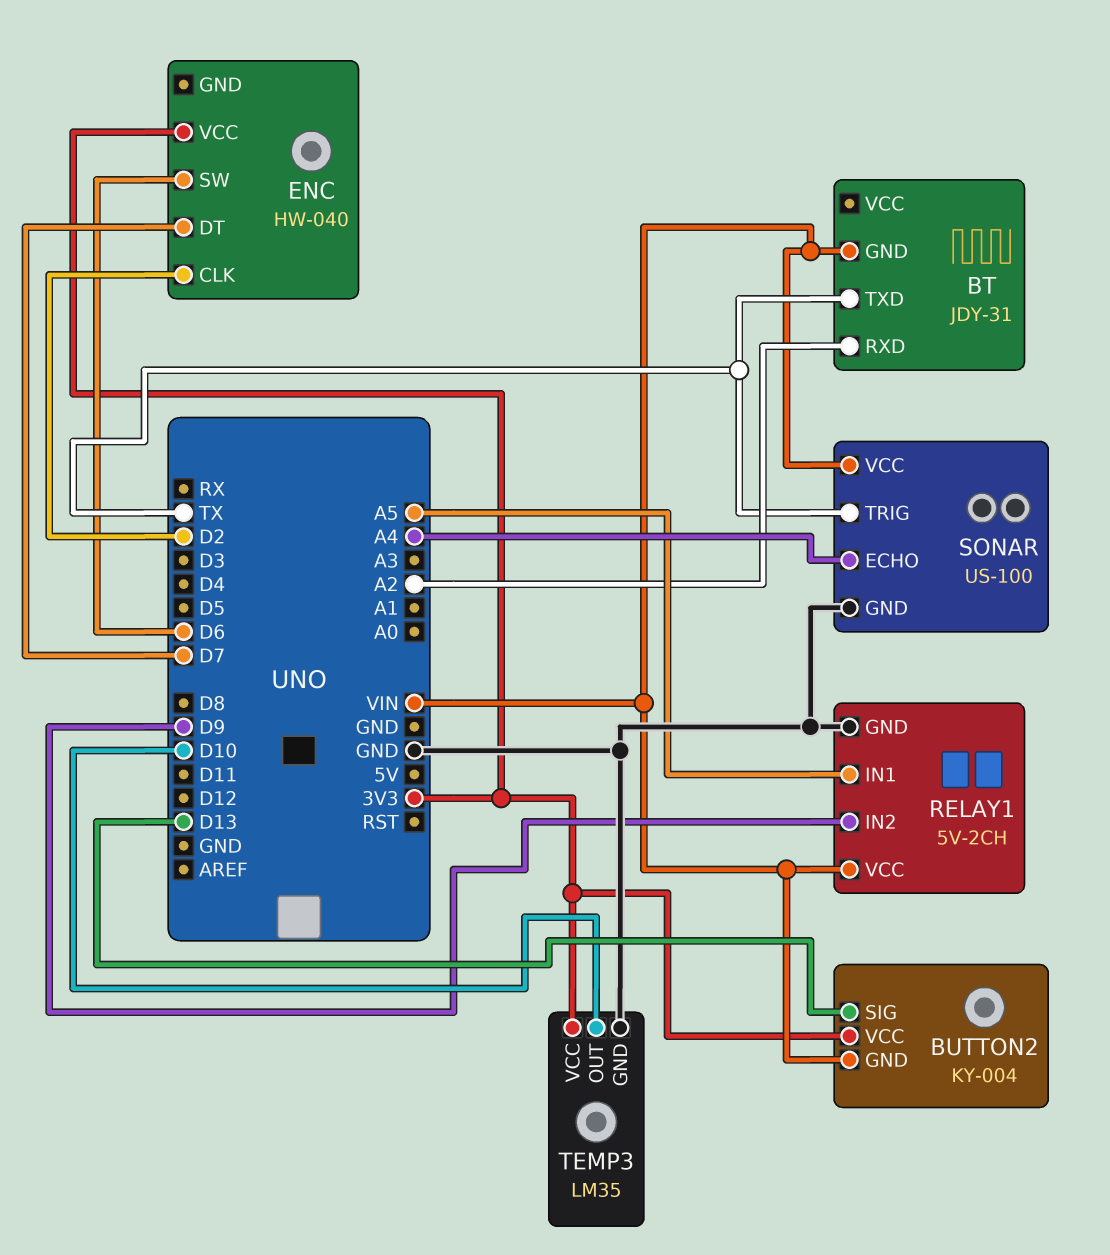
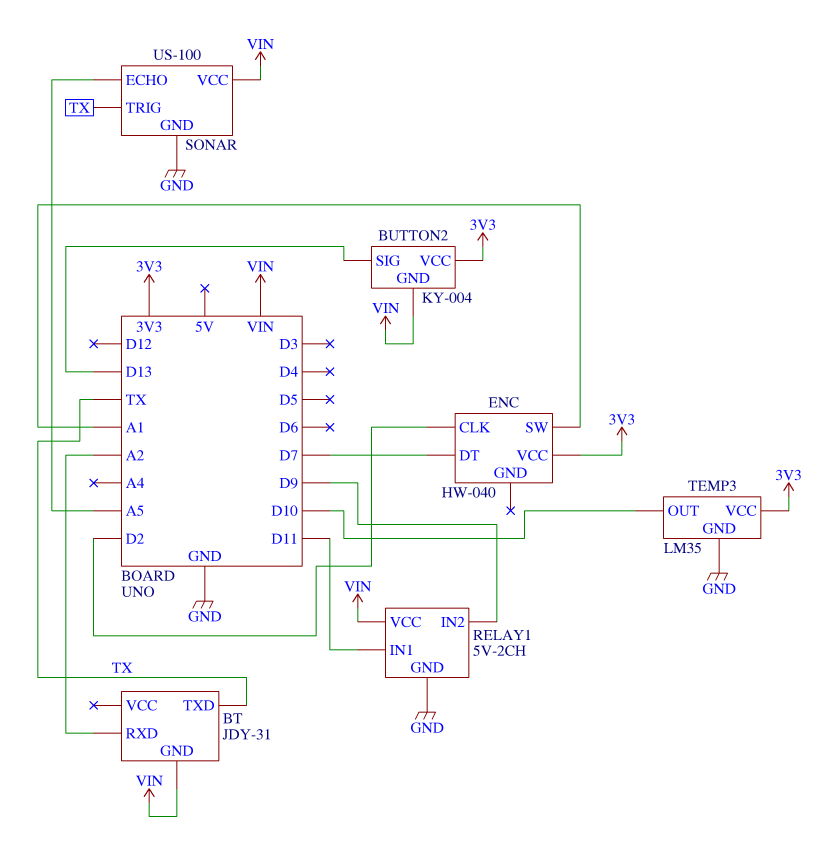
ENC pin SW: D6 -> A1
RELAY1 pin IN1: A5 -> D11
SONAR pin ECHO: A4 -> A5

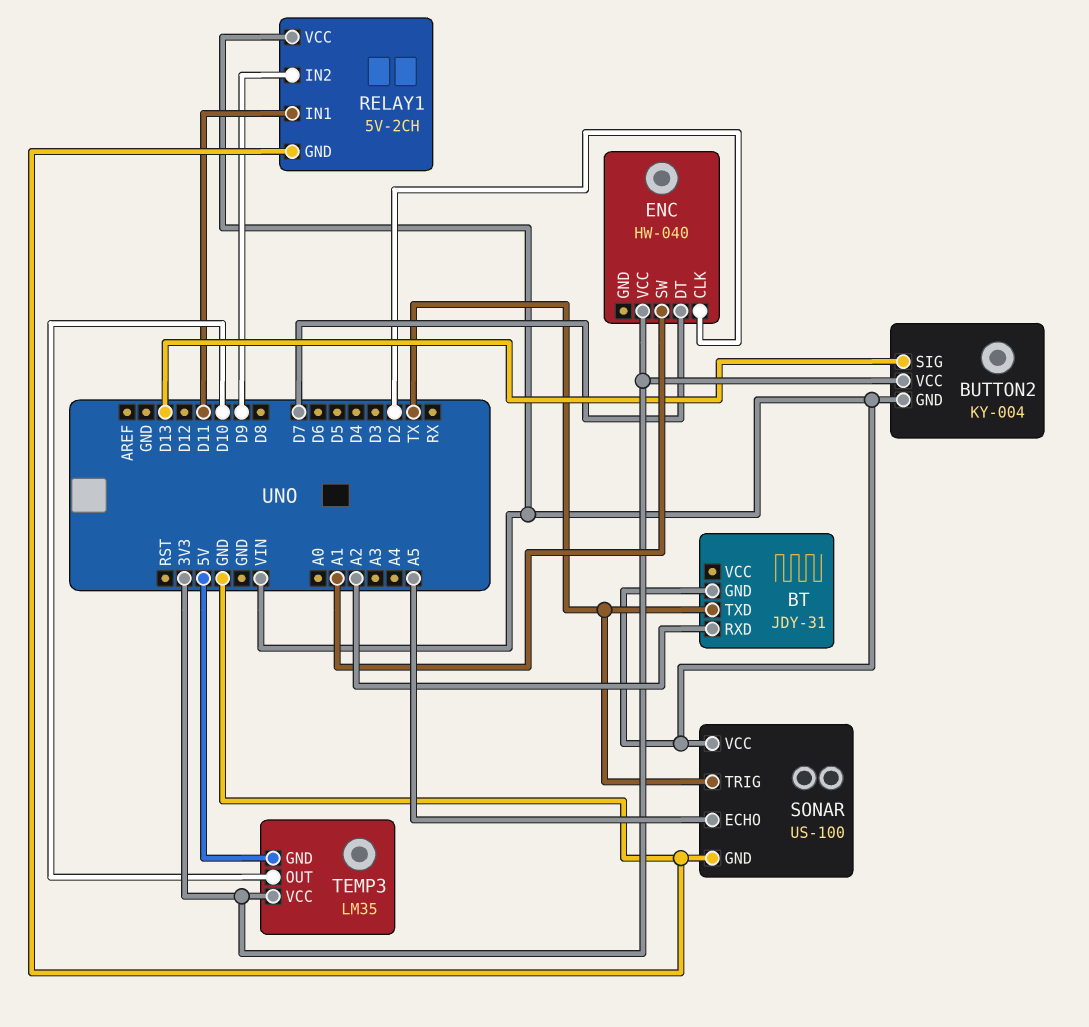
TEMP3 pin GND: GND -> 5V

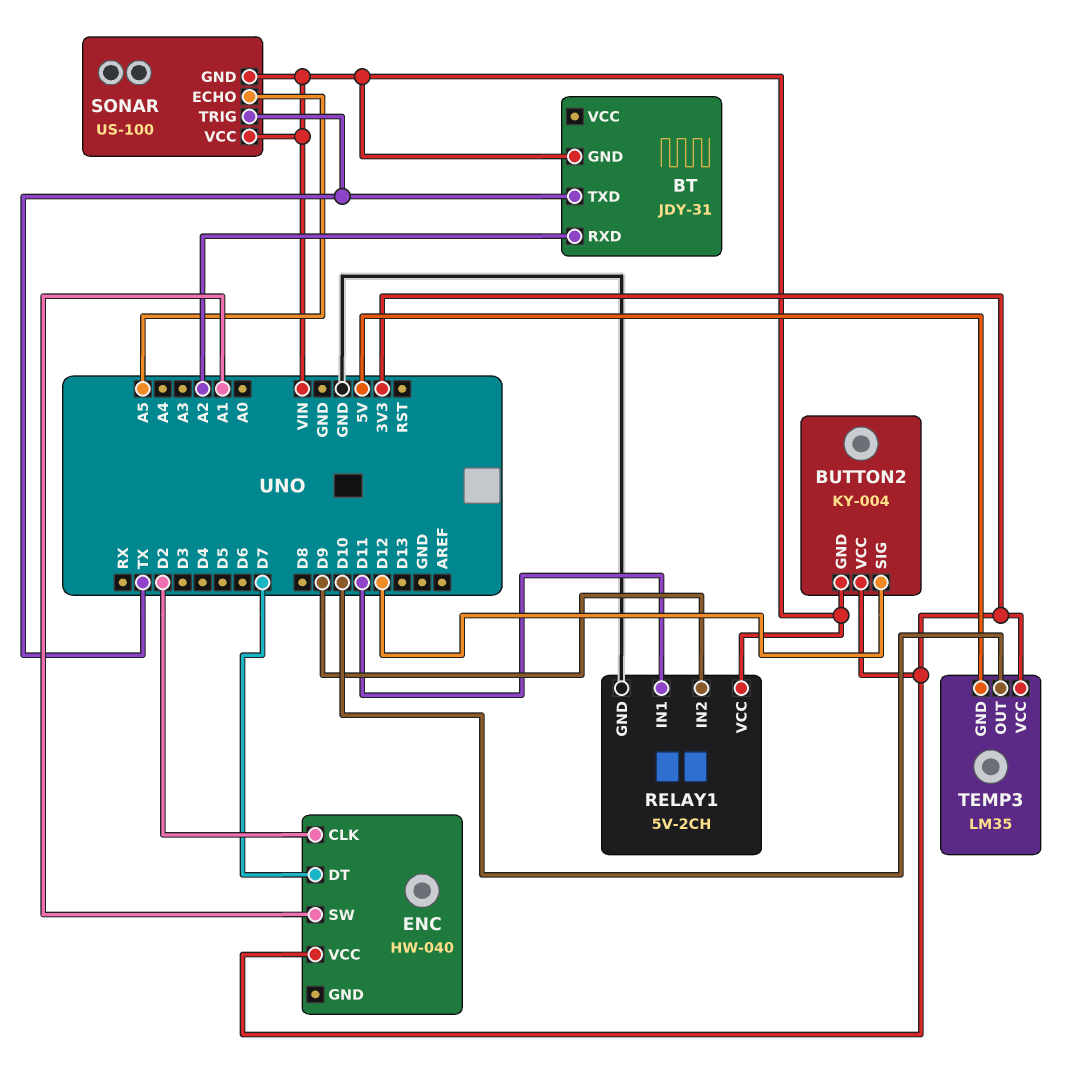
BUTTON2 pin SIG: D13 -> D12
SONAR pin GND: GND -> VIN

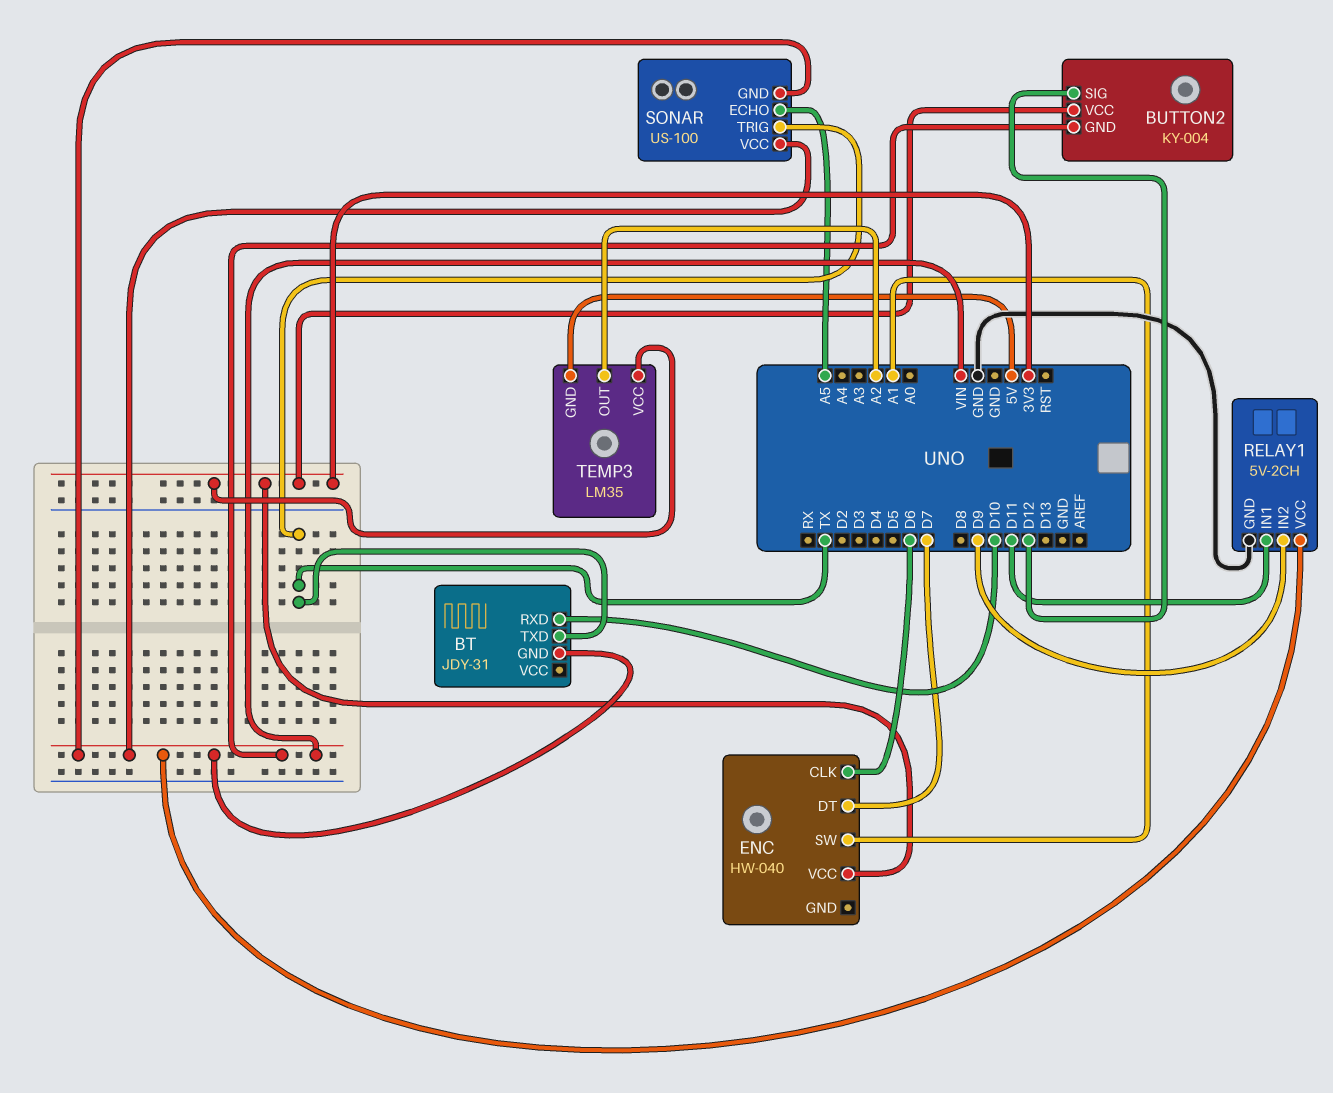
BT pin RXD: A2 -> D10
ENC pin CLK: D2 -> D6
TEMP3 pin OUT: D10 -> A2

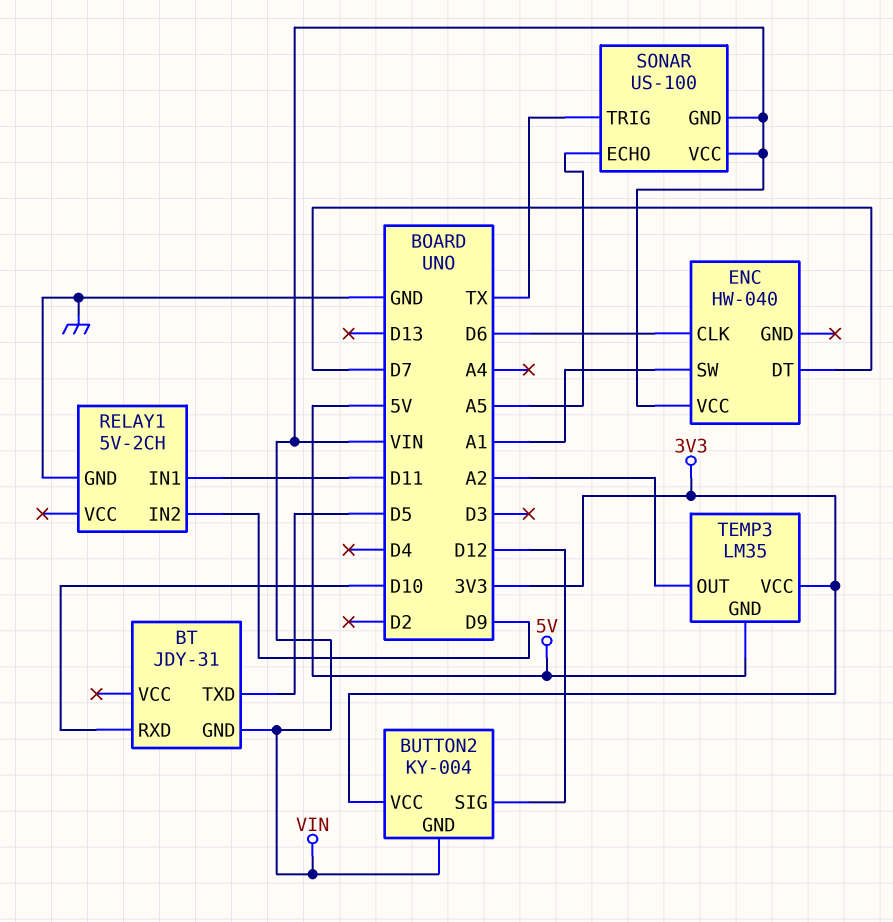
BT pin TXD: TX -> D5
ENC pin VCC: 3V3 -> VIN
RELAY1 pin VCC: VIN -> none

